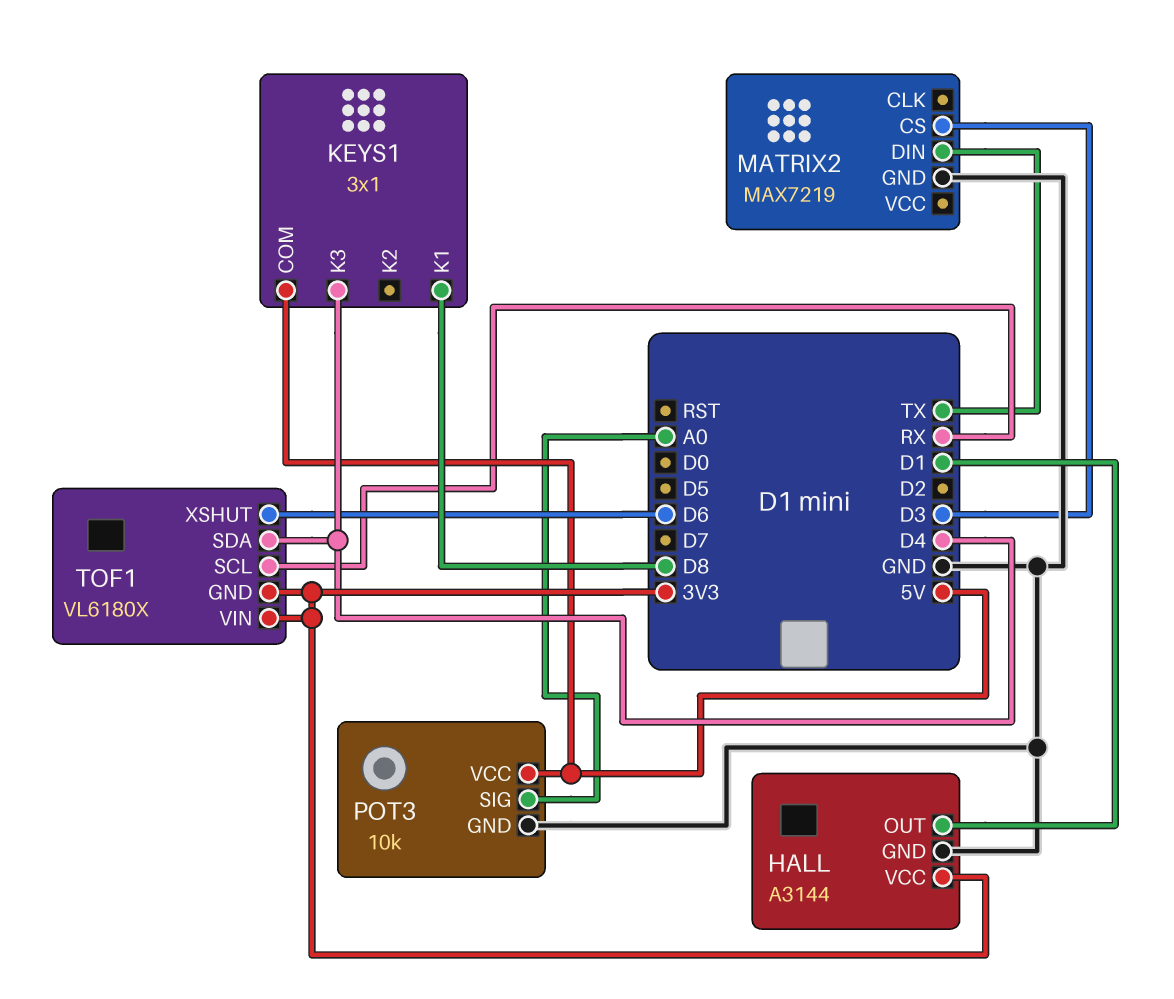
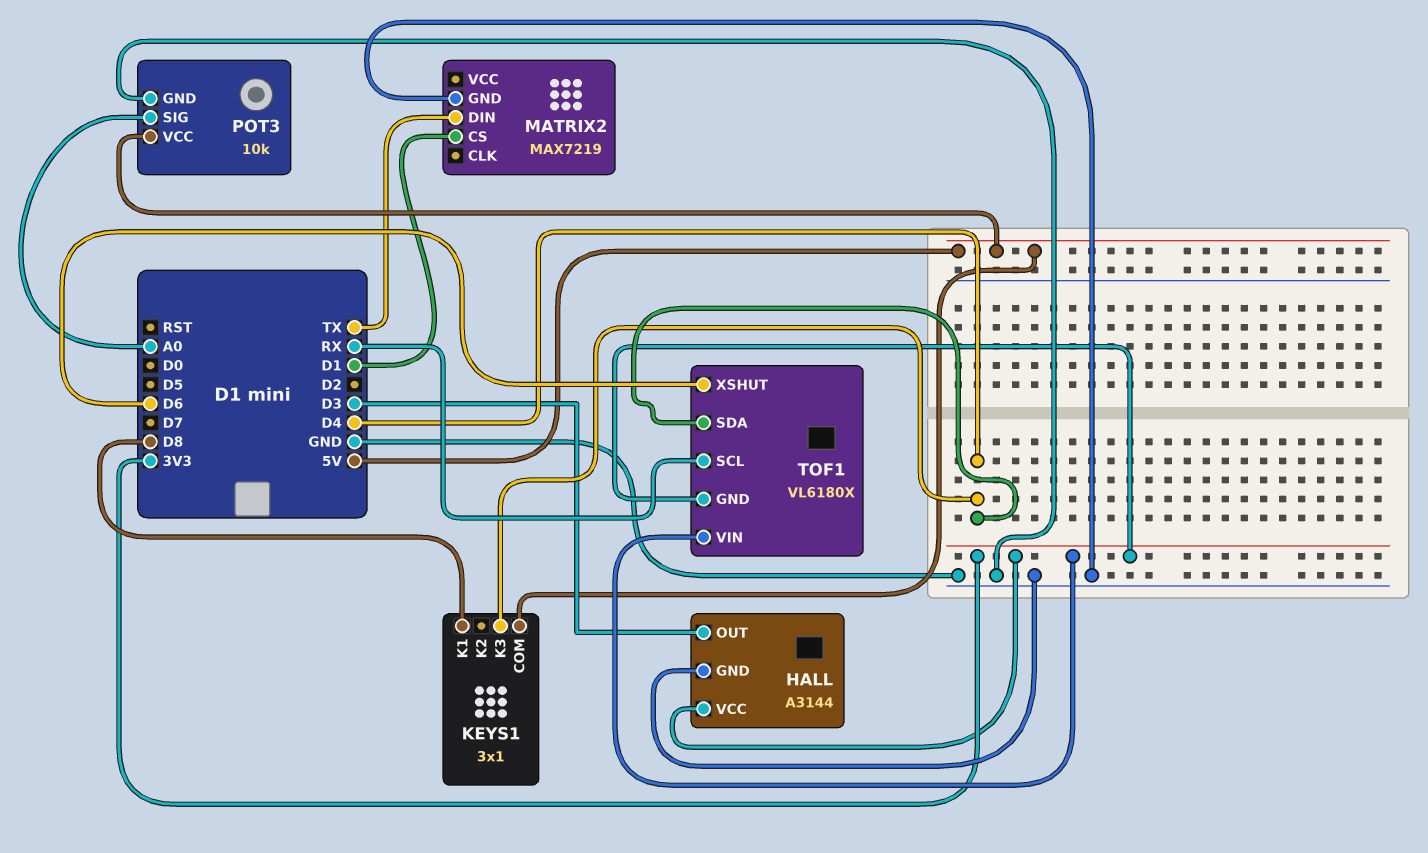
HALL pin OUT: D1 -> D3
MATRIX2 pin CS: D3 -> D1

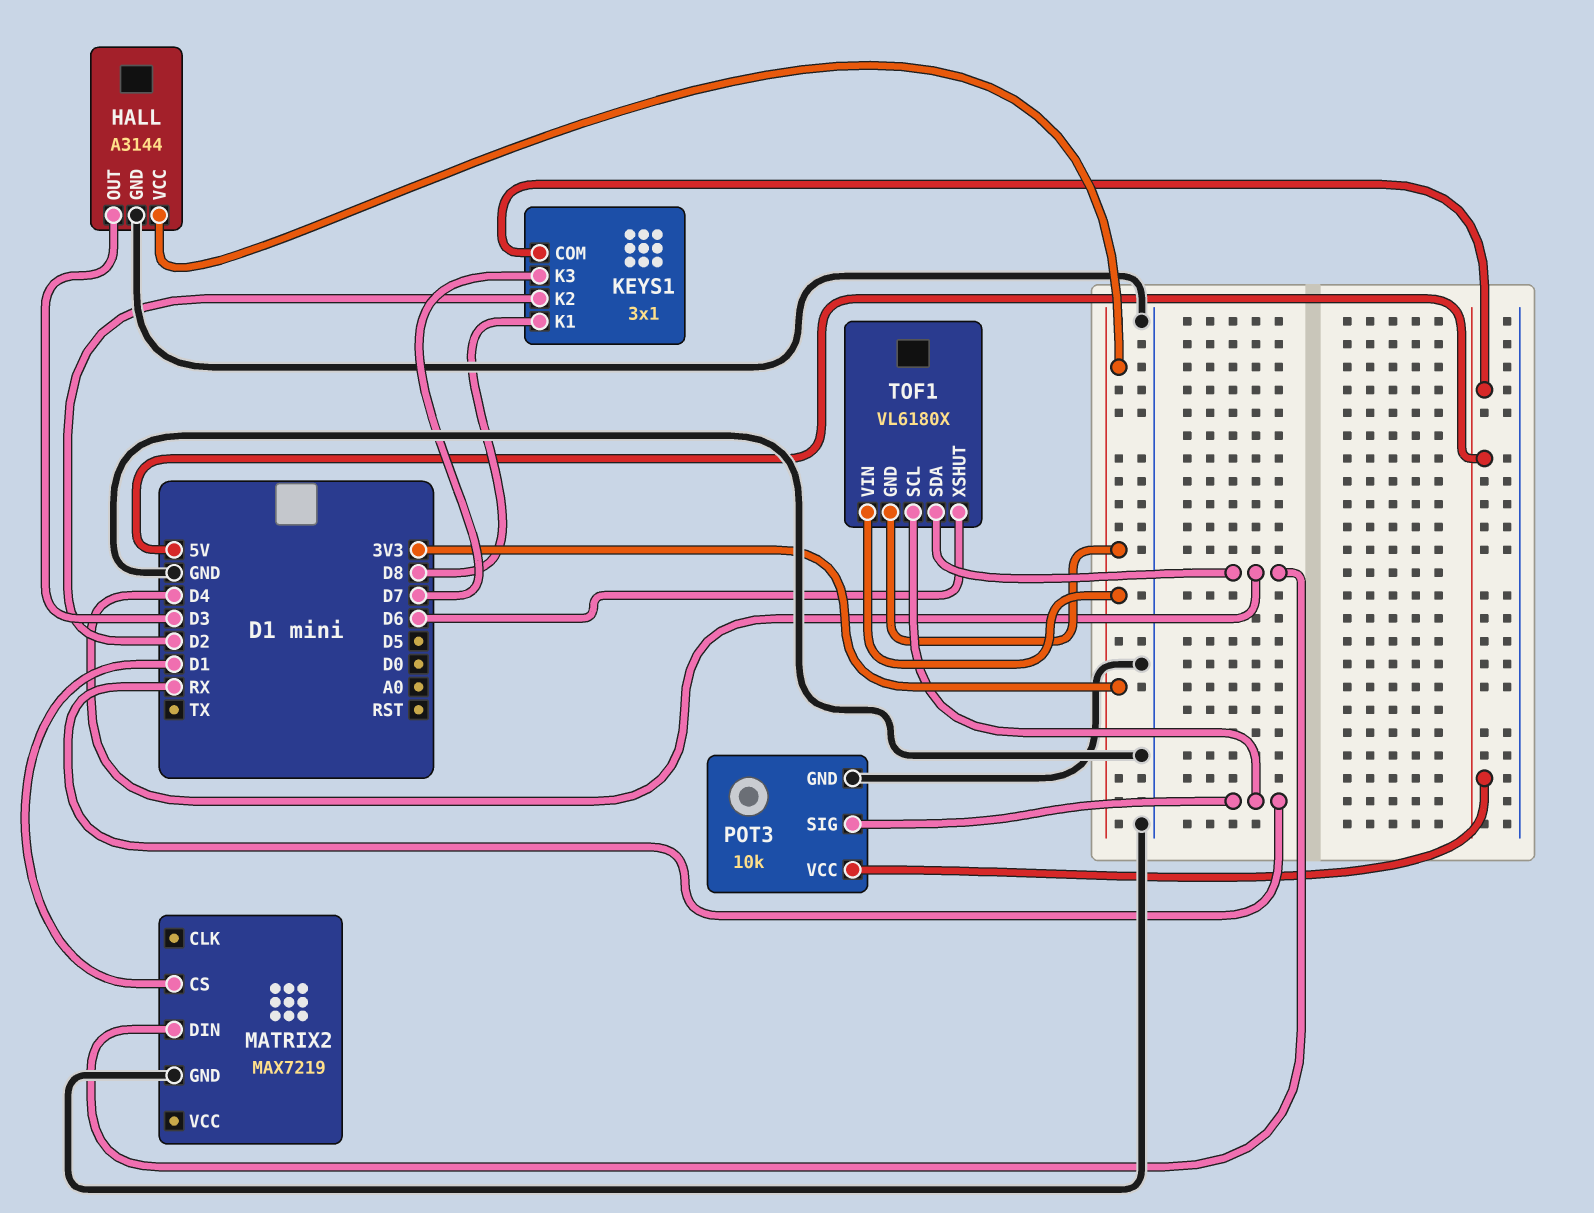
KEYS1 pin K2: none -> D2
KEYS1 pin K3: D4 -> D7
MATRIX2 pin DIN: TX -> D4
POT3 pin SIG: A0 -> RX

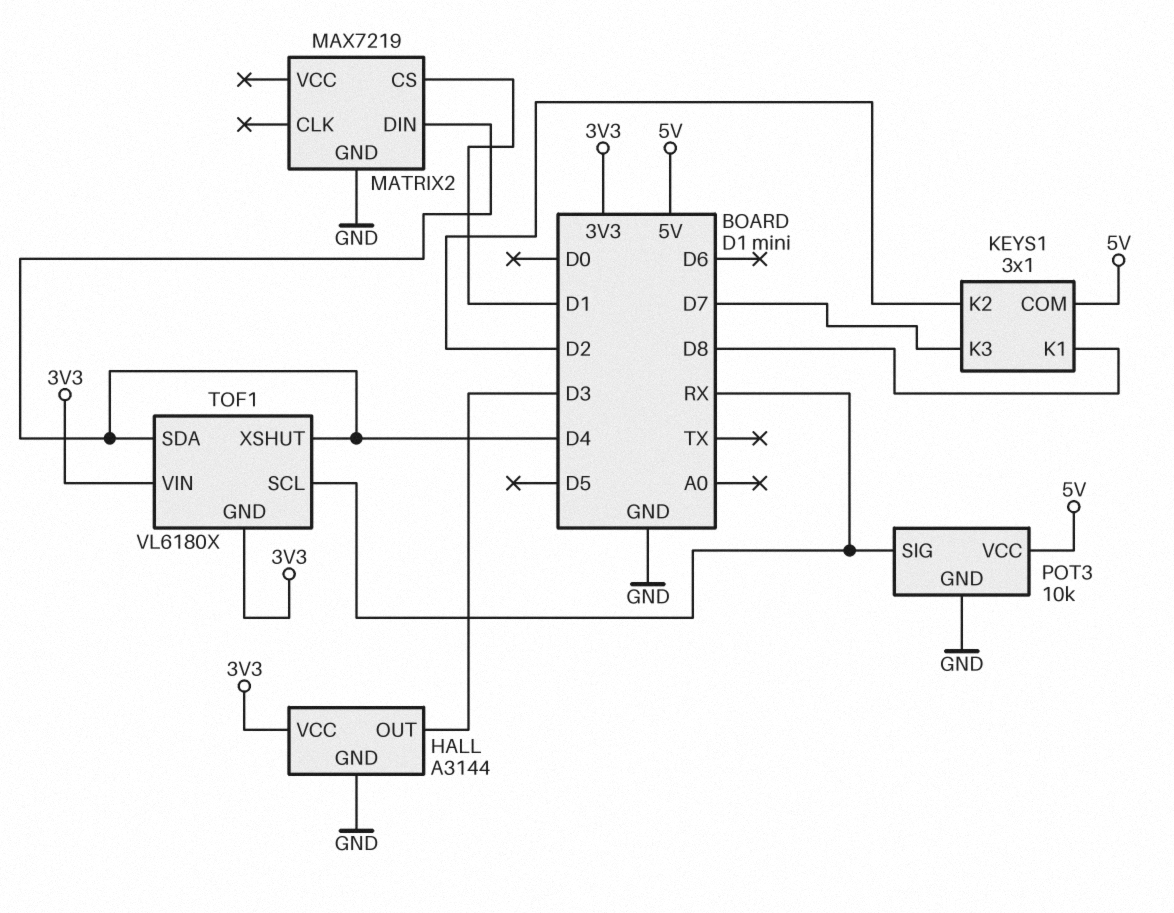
TOF1 pin XSHUT: D6 -> D4

